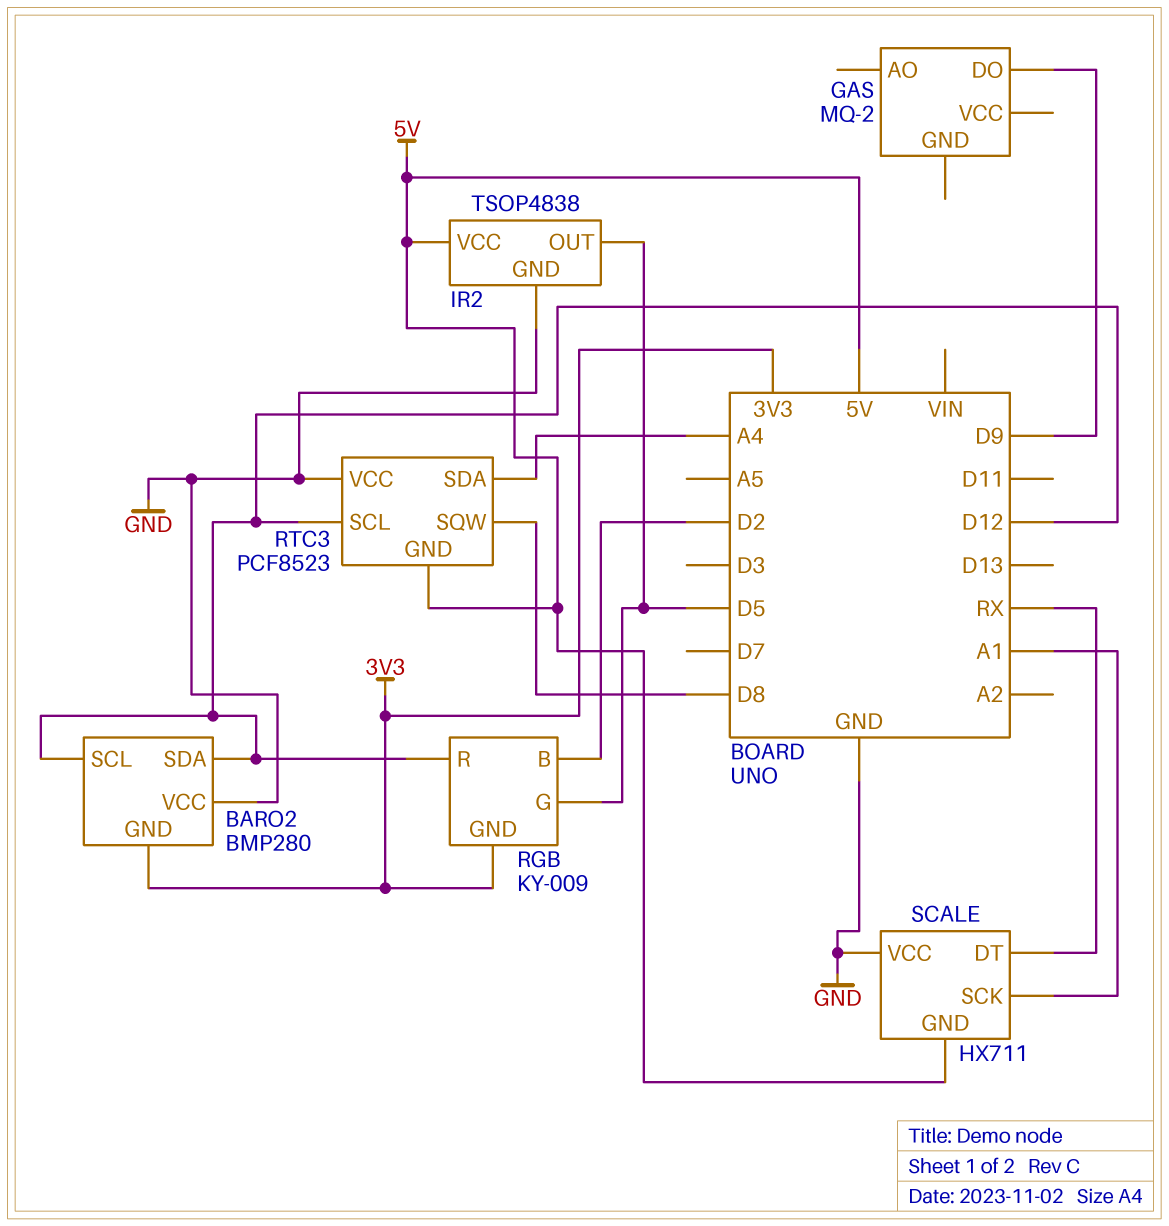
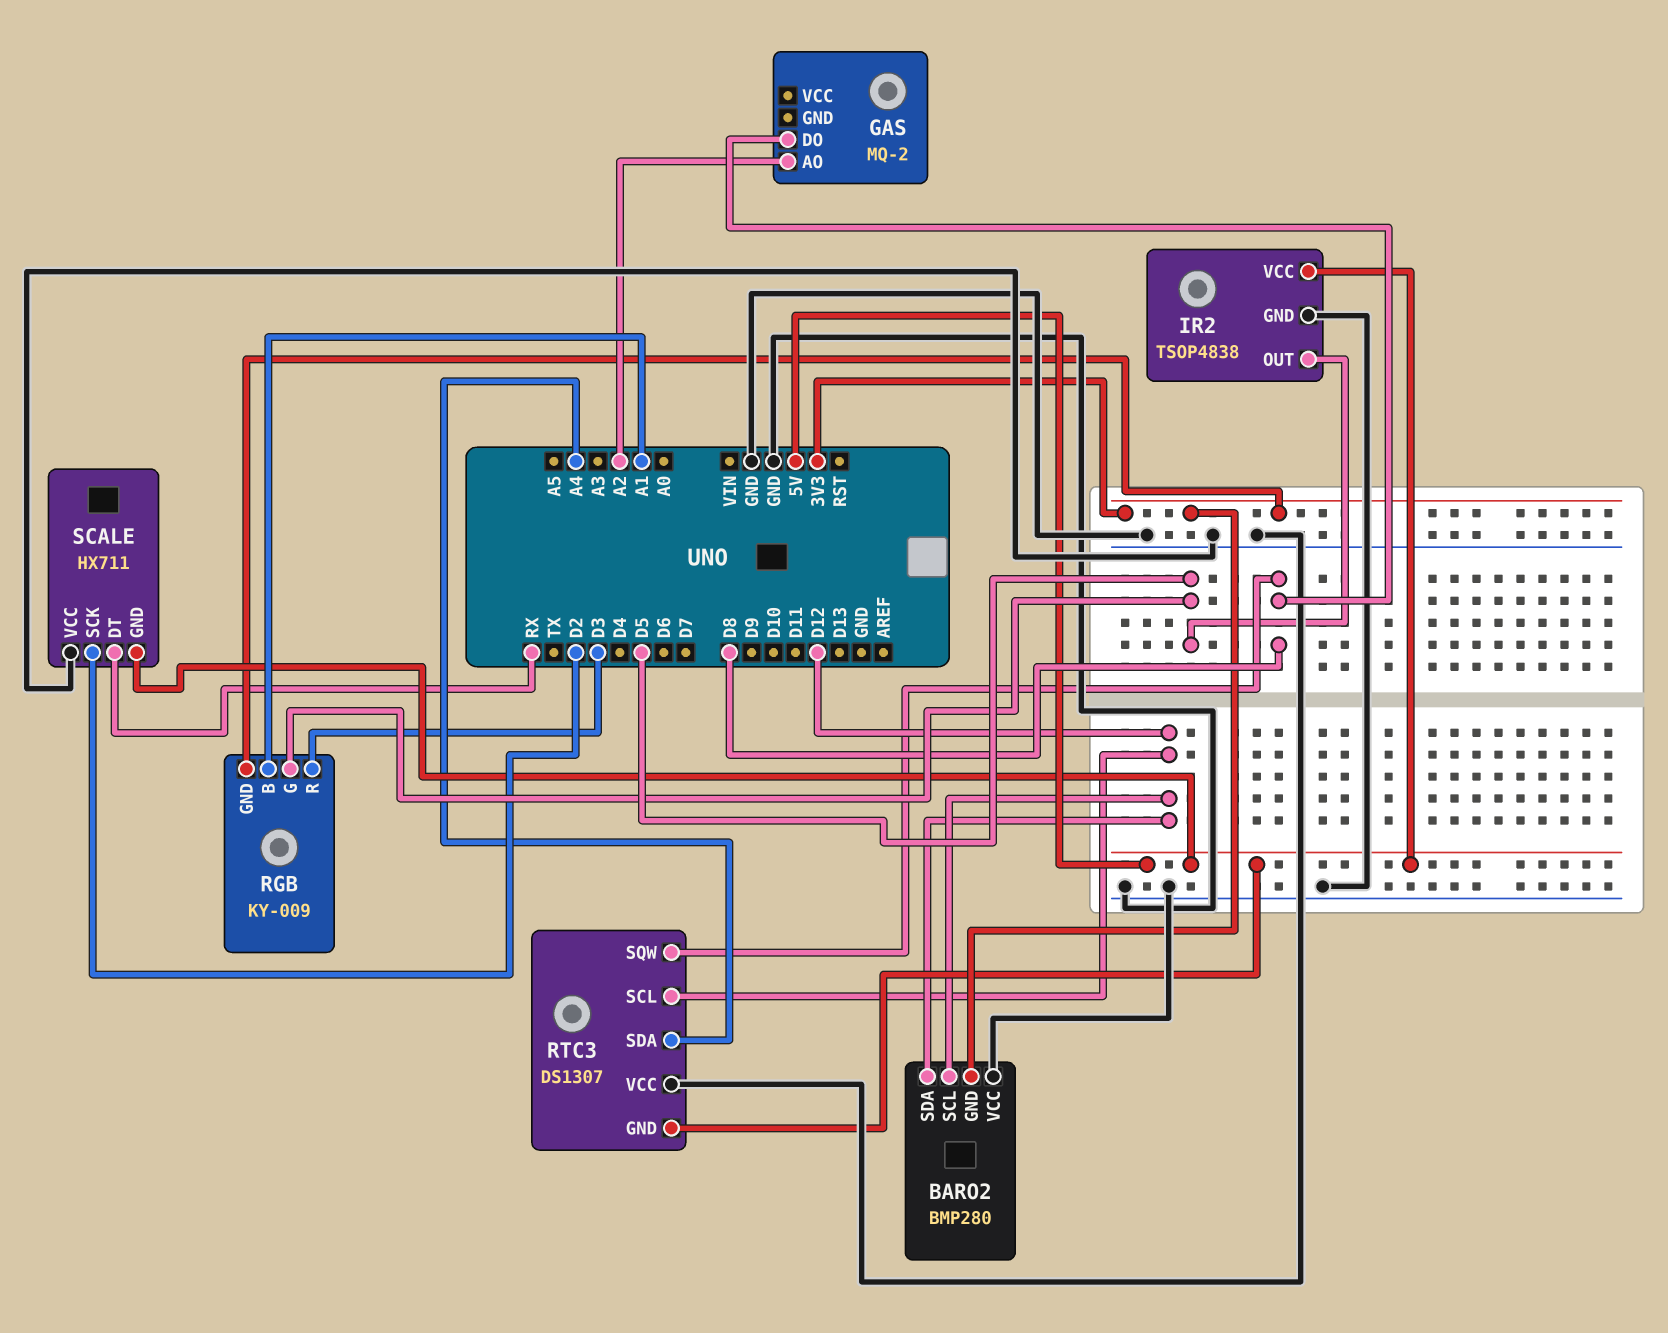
GAS pin AO: none -> A2
GAS pin DO: D9 -> D8
RGB pin B: D2 -> A1
RGB pin R: D12 -> D3
RTC3: PCF8523 -> DS1307
SCALE pin SCK: A1 -> D2

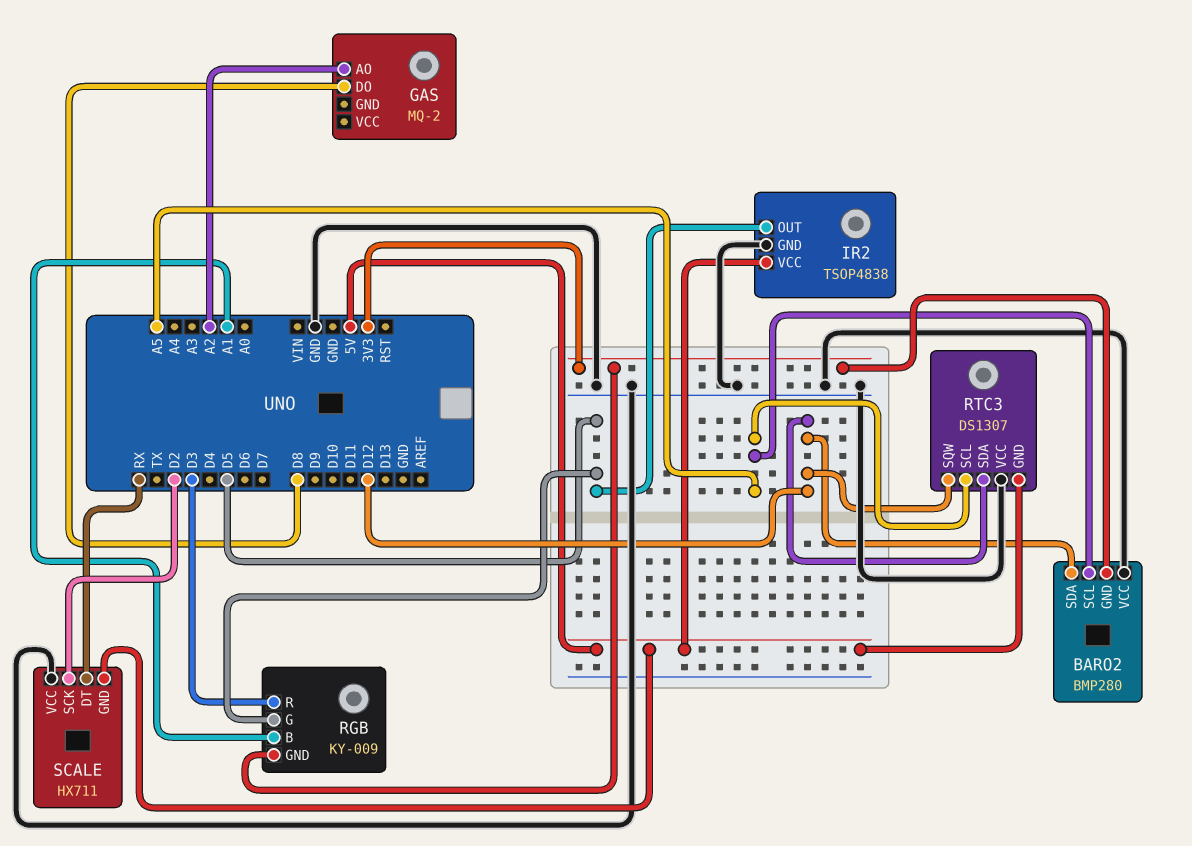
BARO2 pin SCL: D12 -> A5
RTC3 pin SCL: D12 -> A5
RTC3 pin SDA: A4 -> D12
RTC3 pin SQW: D8 -> D12

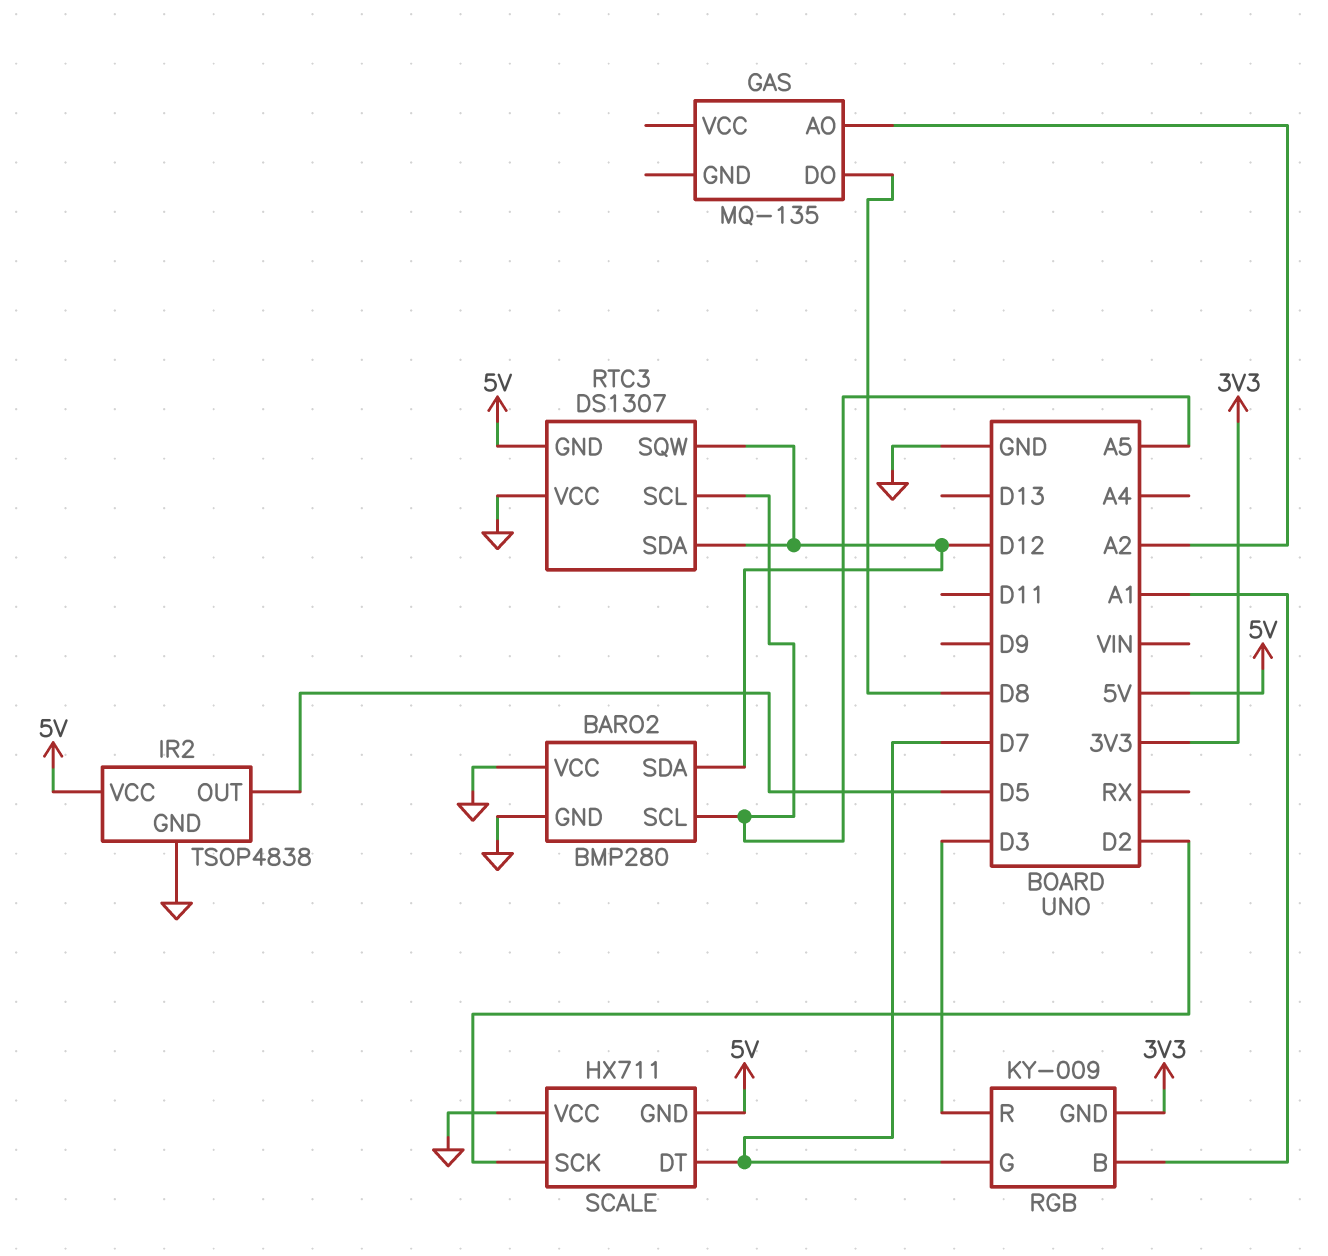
BARO2 pin GND: 3V3 -> GND
GAS: MQ-2 -> MQ-135
RGB pin G: D5 -> D7
SCALE pin DT: RX -> D7

